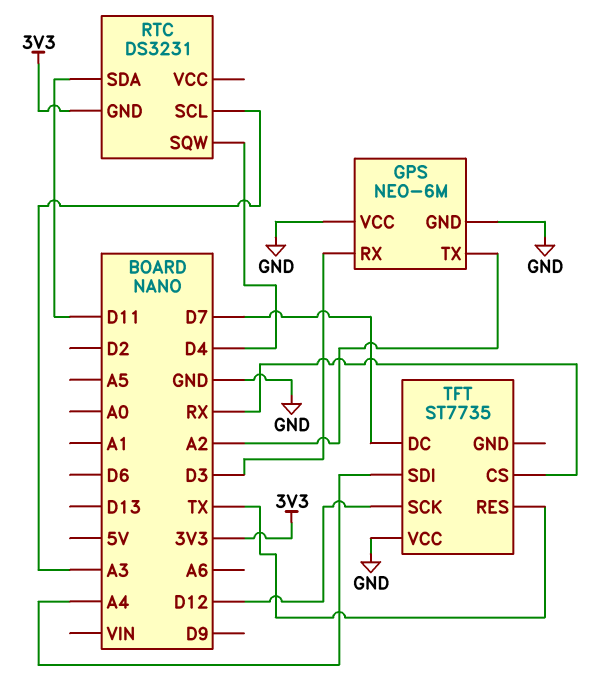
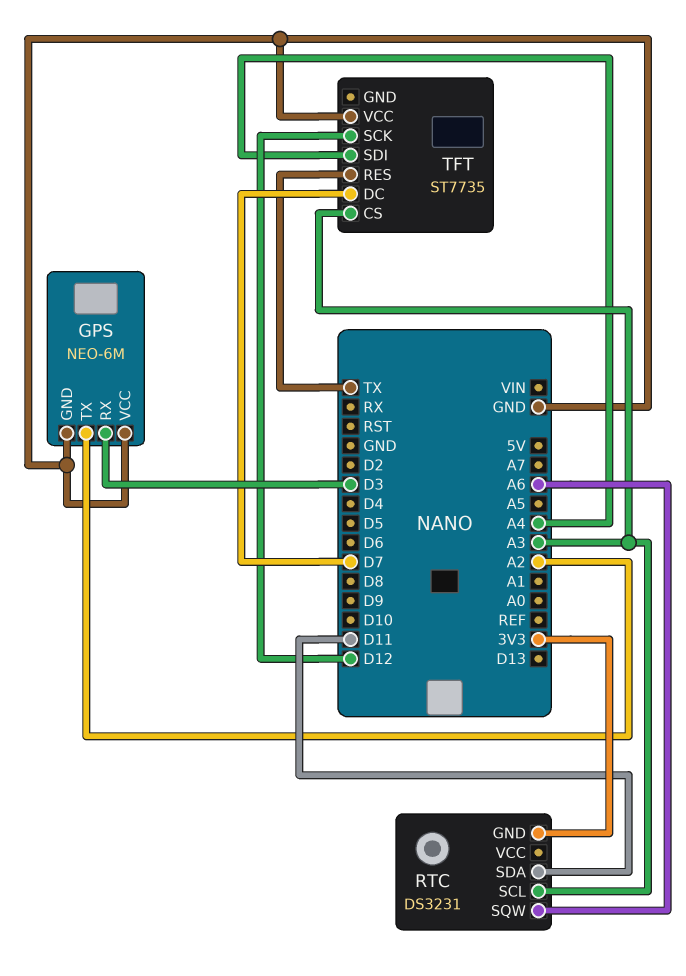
RTC pin SQW: D4 -> A6
TFT pin CS: RX -> A3

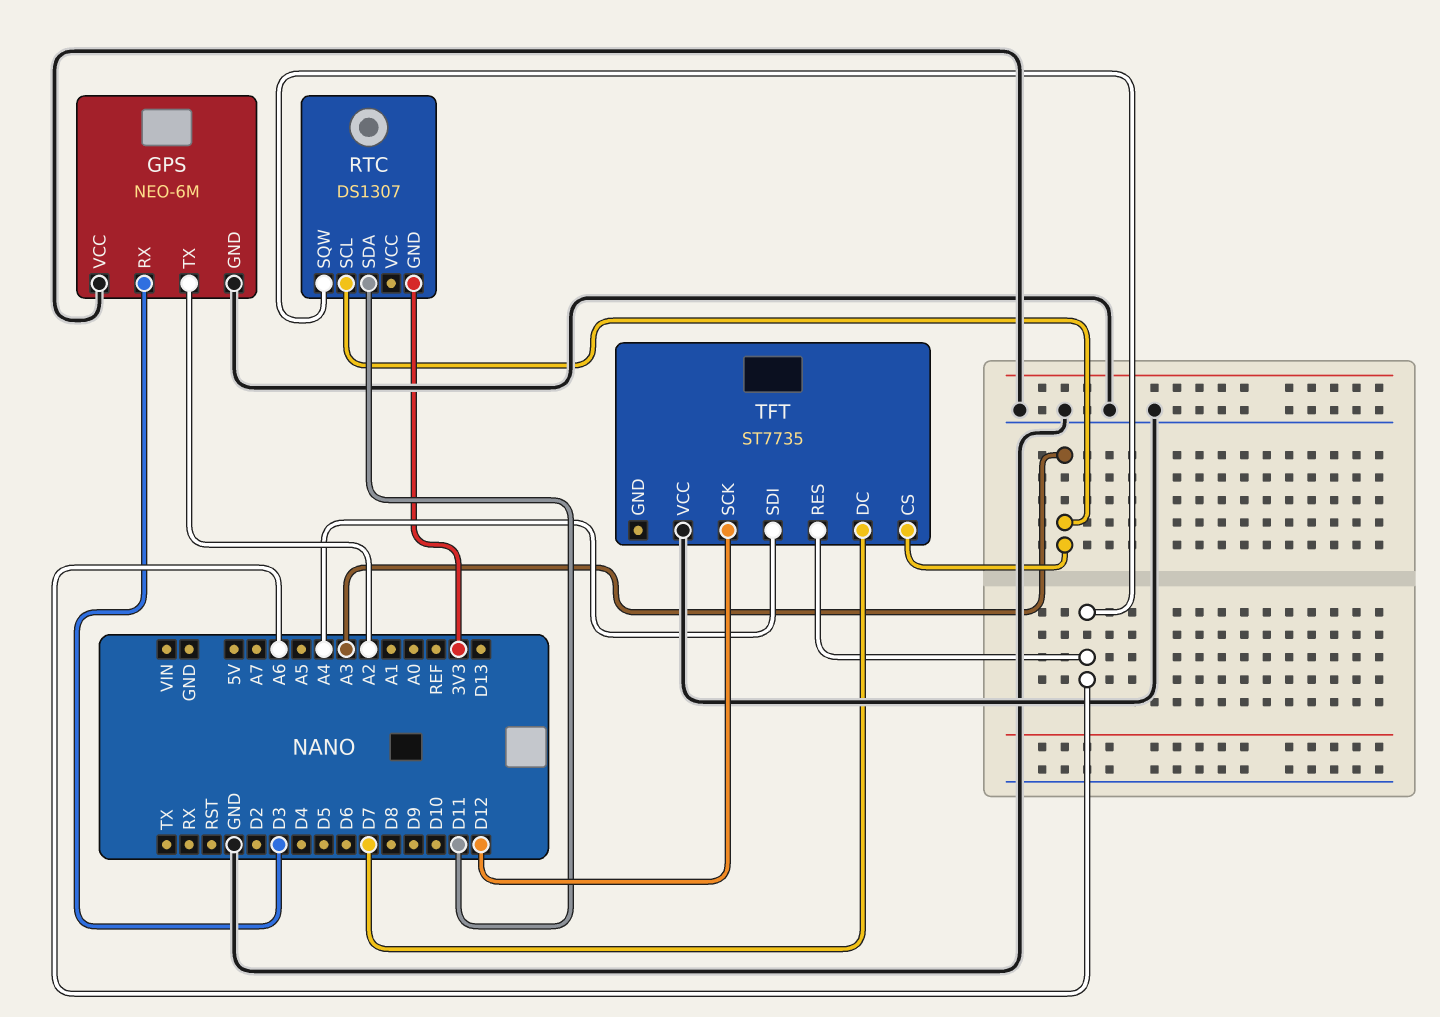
RTC: DS3231 -> DS1307
TFT pin RES: TX -> A6

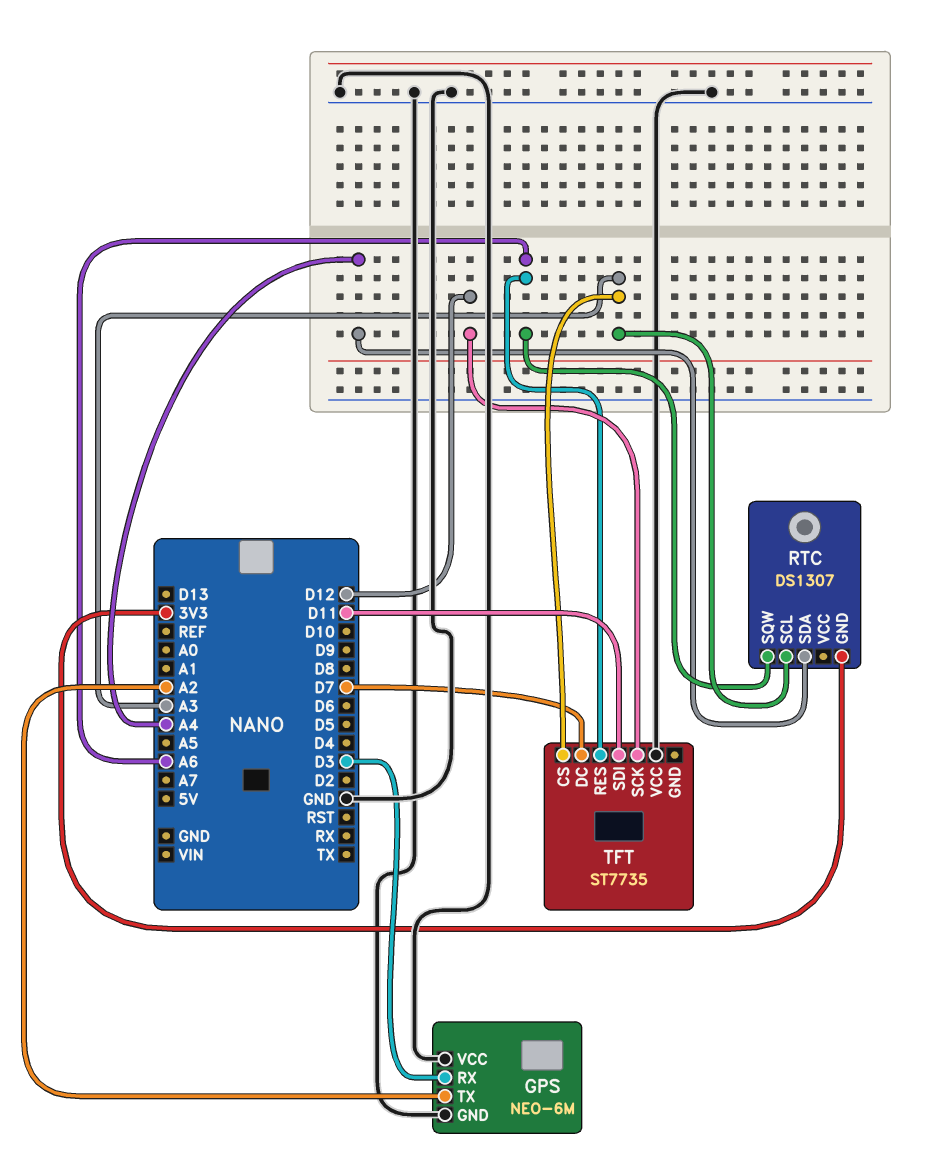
RTC pin SDA: D11 -> A4
TFT pin SDI: A4 -> D11

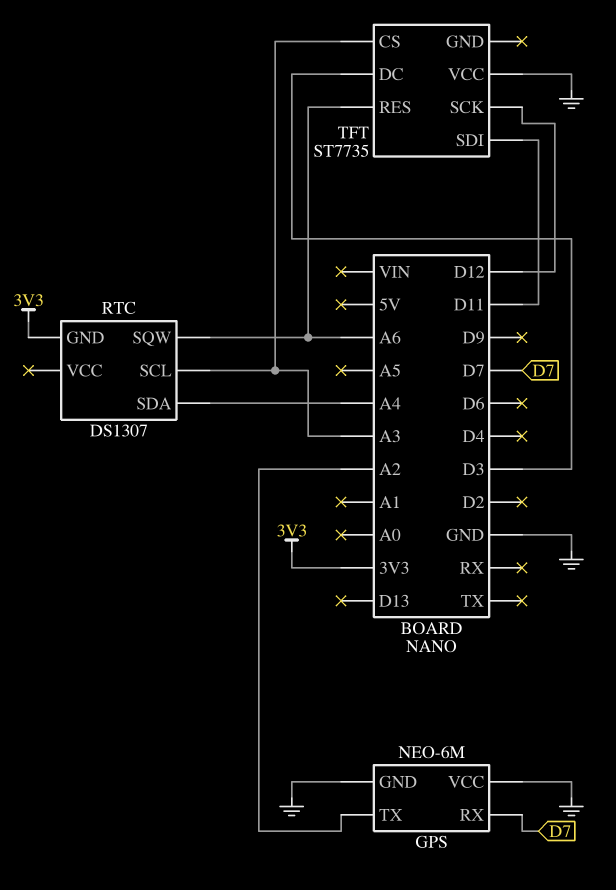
GPS pin RX: D3 -> D7
TFT pin DC: D7 -> D3

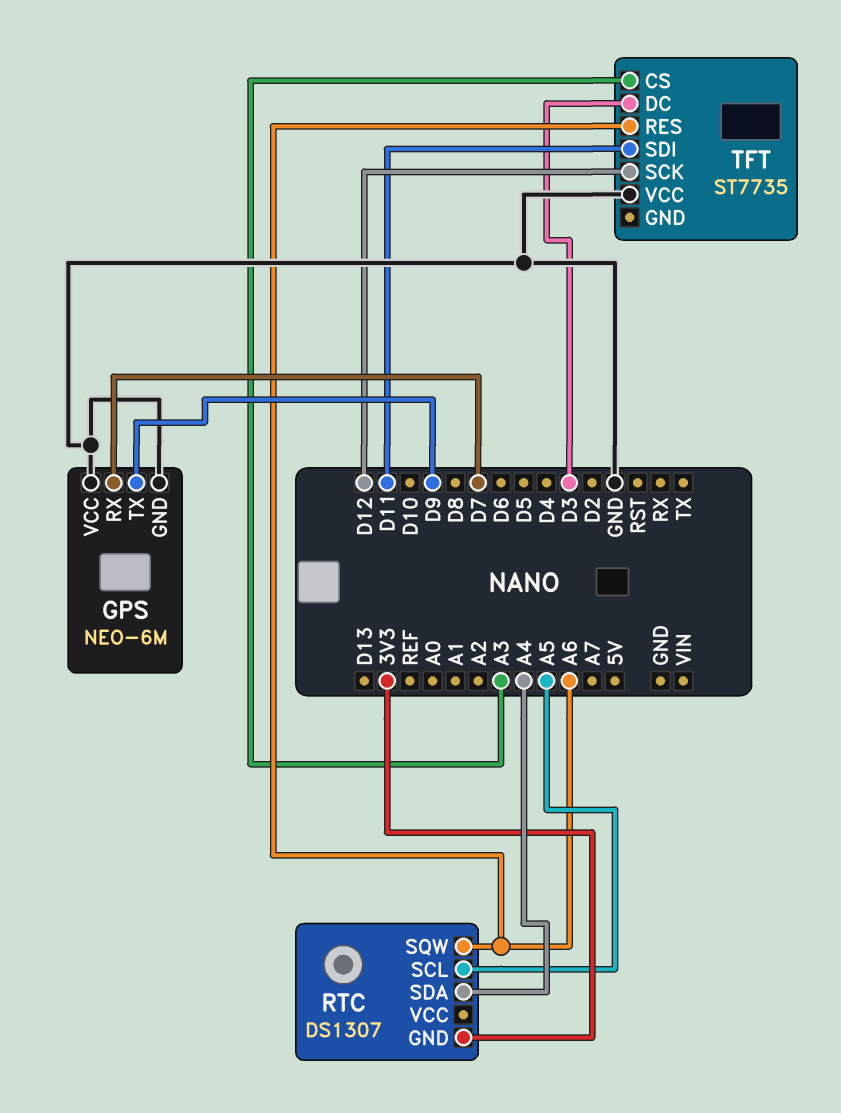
GPS pin TX: A2 -> D9
RTC pin SCL: A3 -> A5

